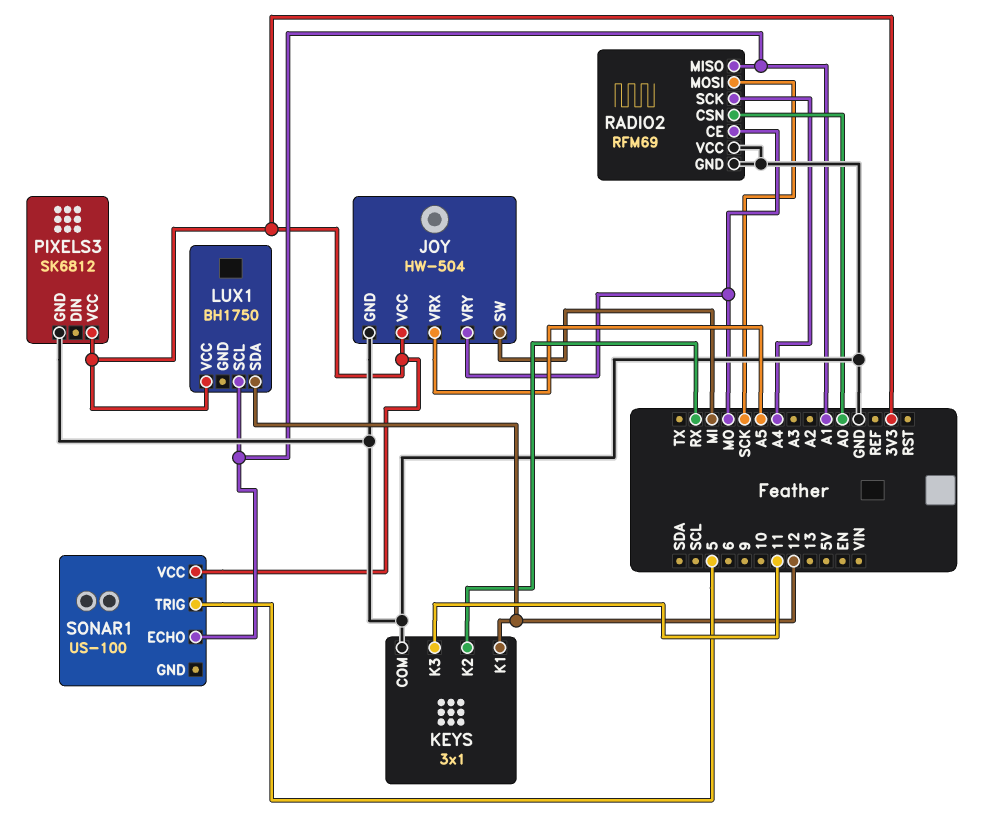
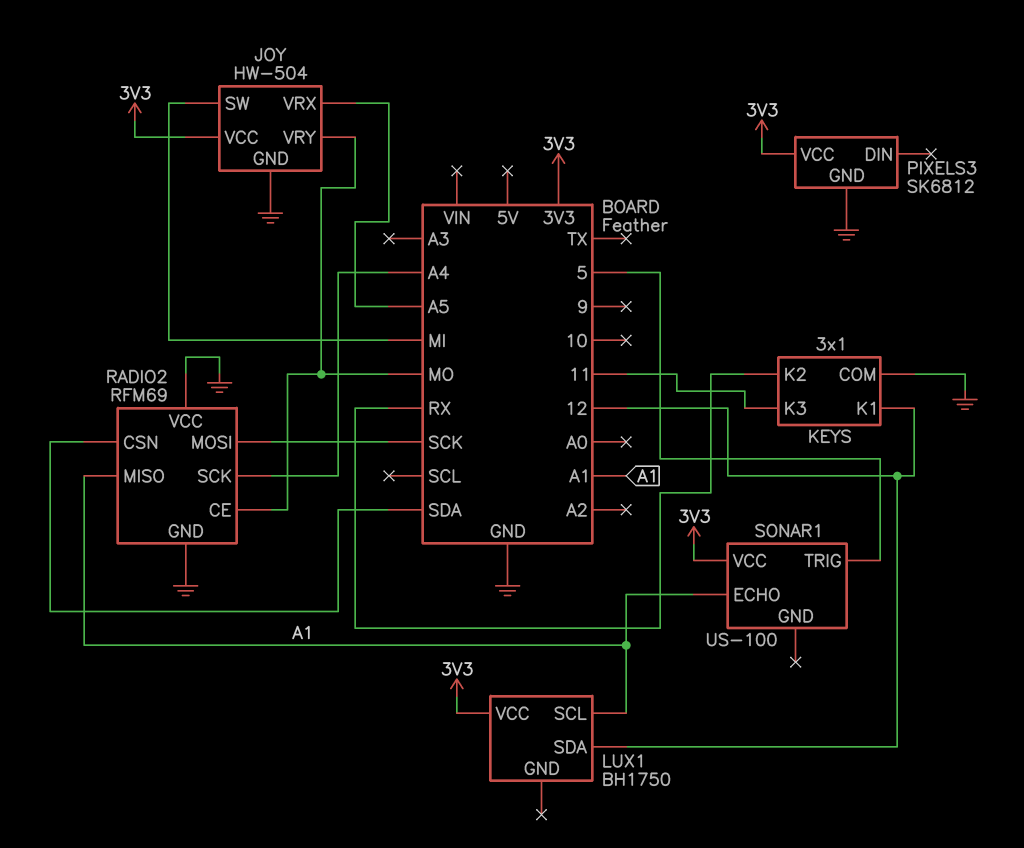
RADIO2 pin CSN: A0 -> SDA

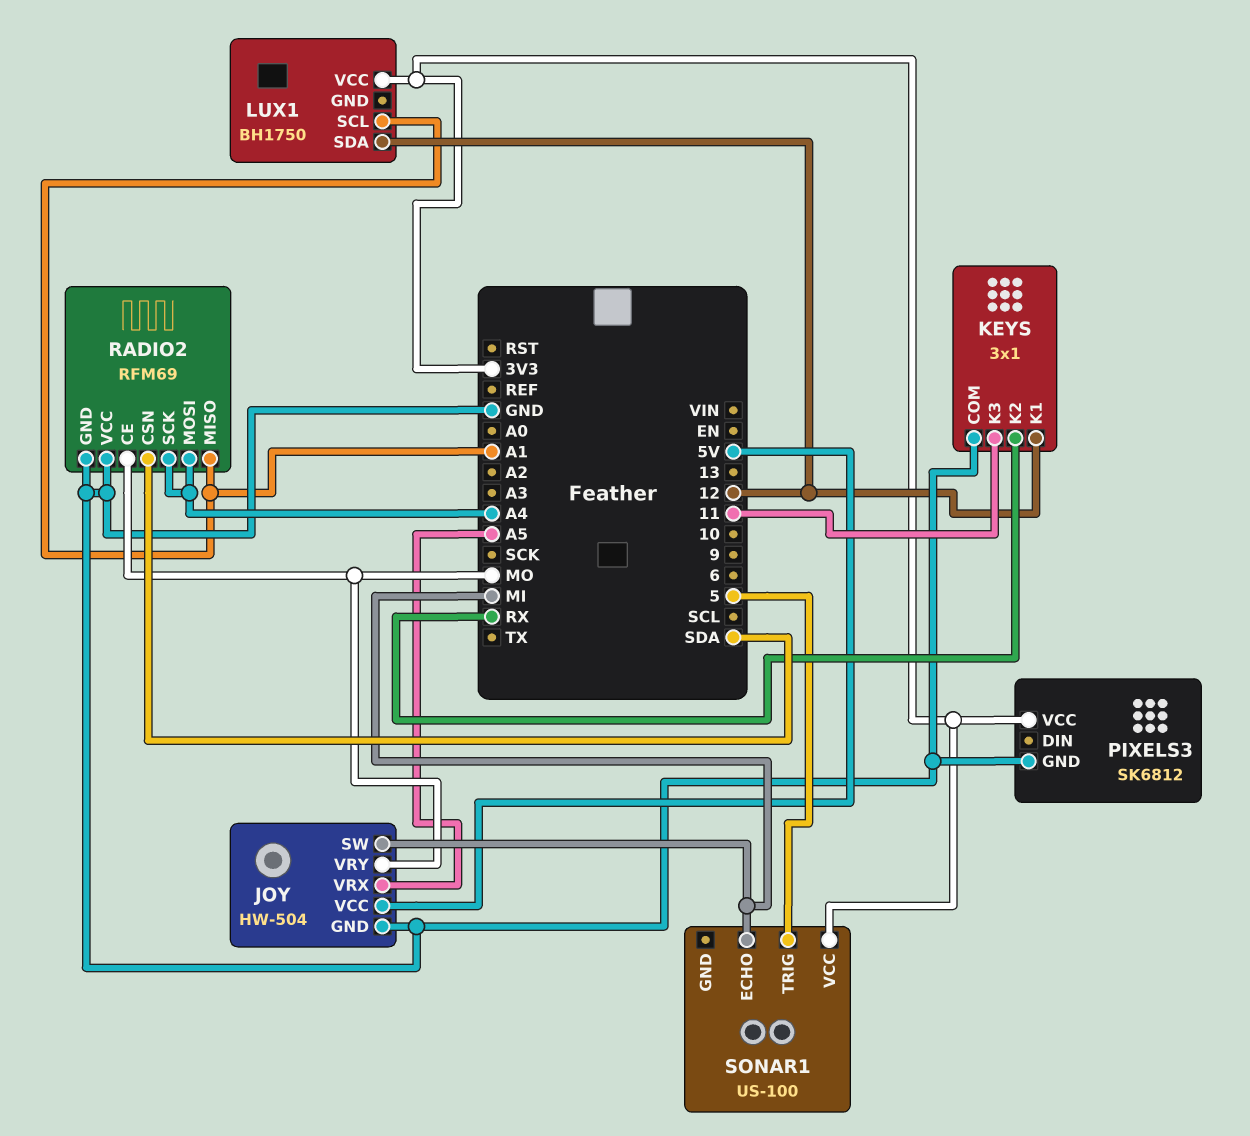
JOY pin VCC: 3V3 -> 5V
RADIO2 pin MOSI: SCK -> A4
SONAR1 pin ECHO: A1 -> MI

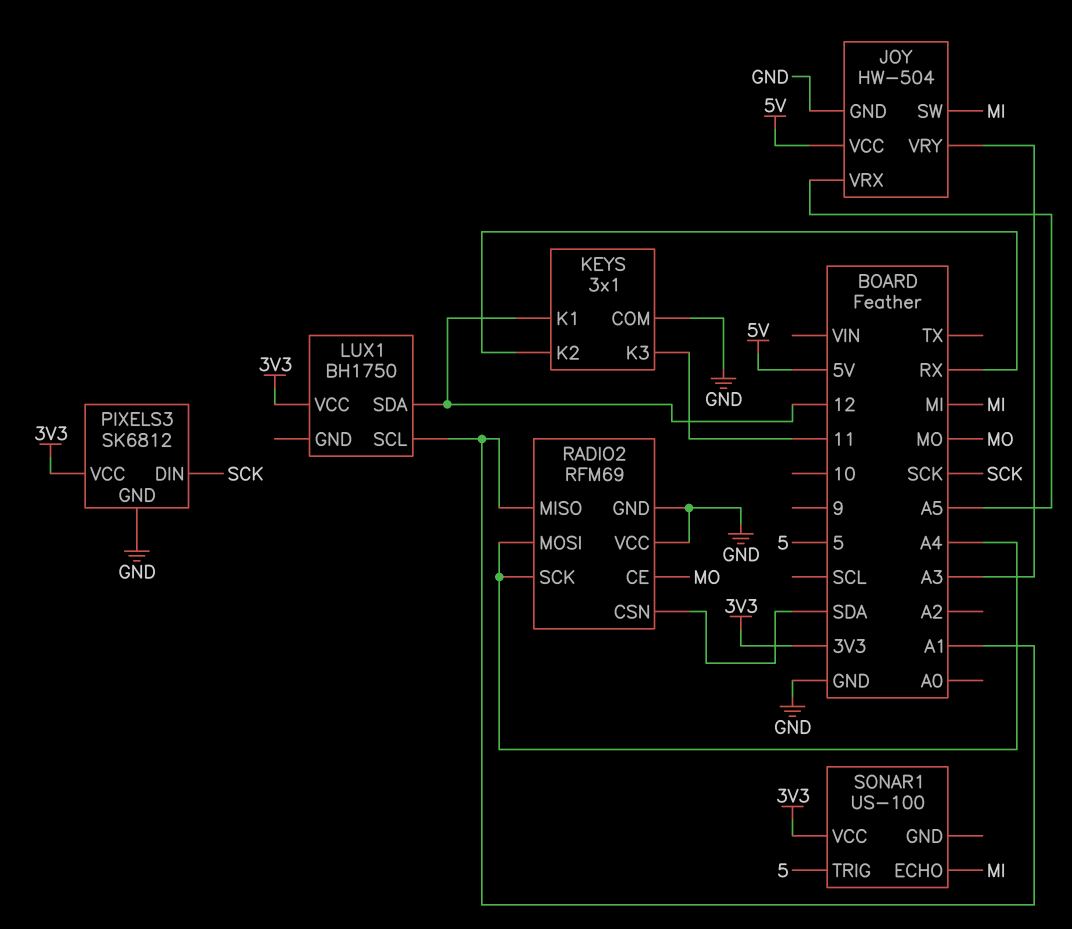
JOY pin VRY: MO -> A3
PIXELS3 pin DIN: none -> SCK

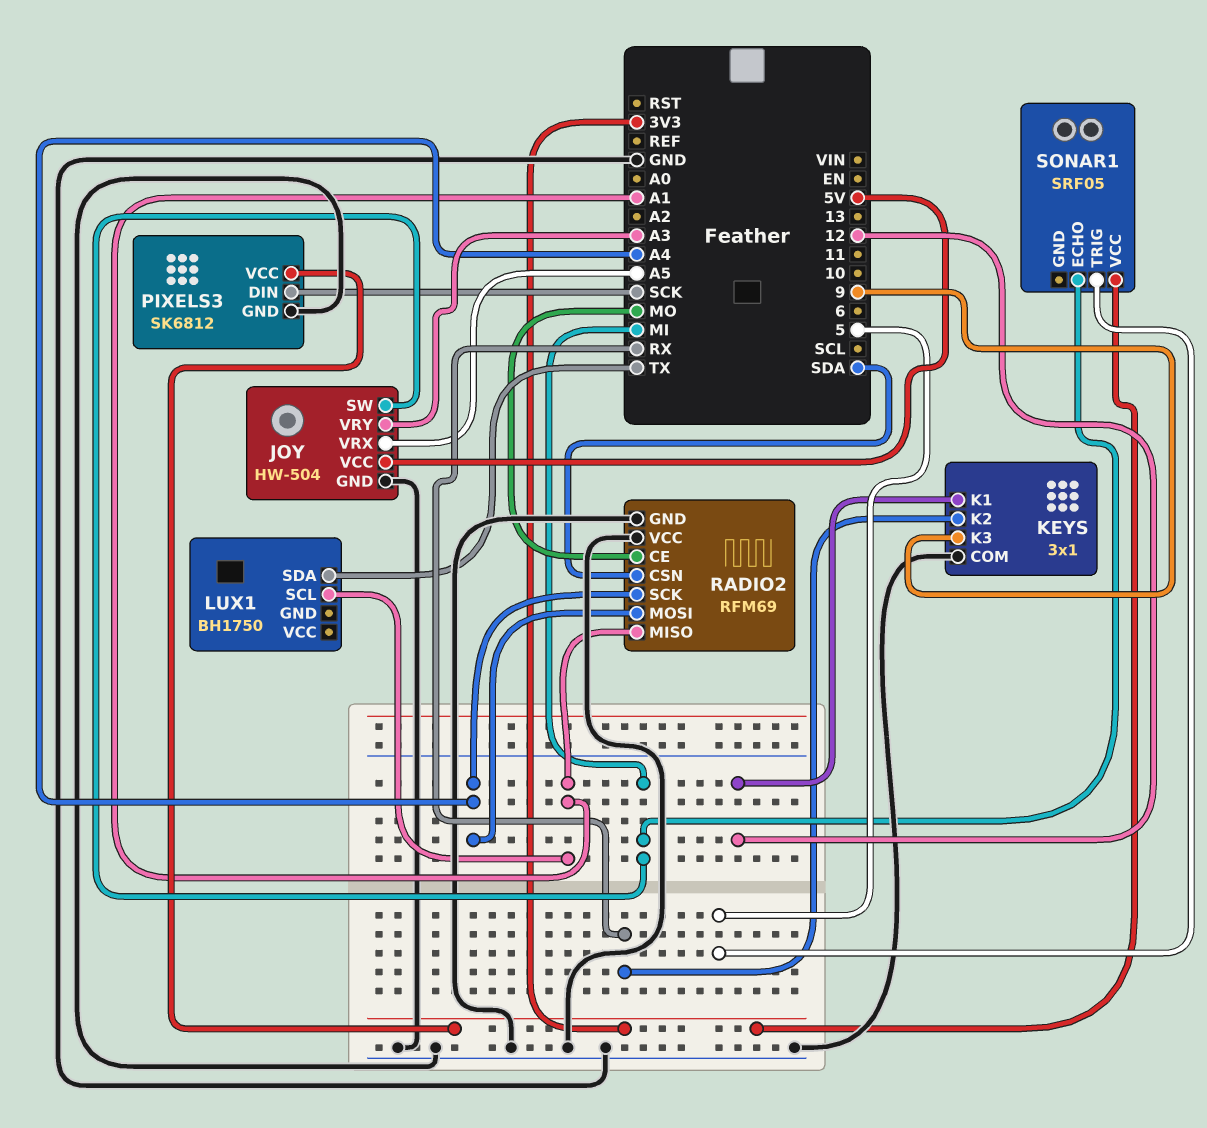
KEYS pin K3: 11 -> 9
LUX1 pin SDA: 12 -> TX
LUX1 pin VCC: 3V3 -> none
SONAR1: US-100 -> SRF05

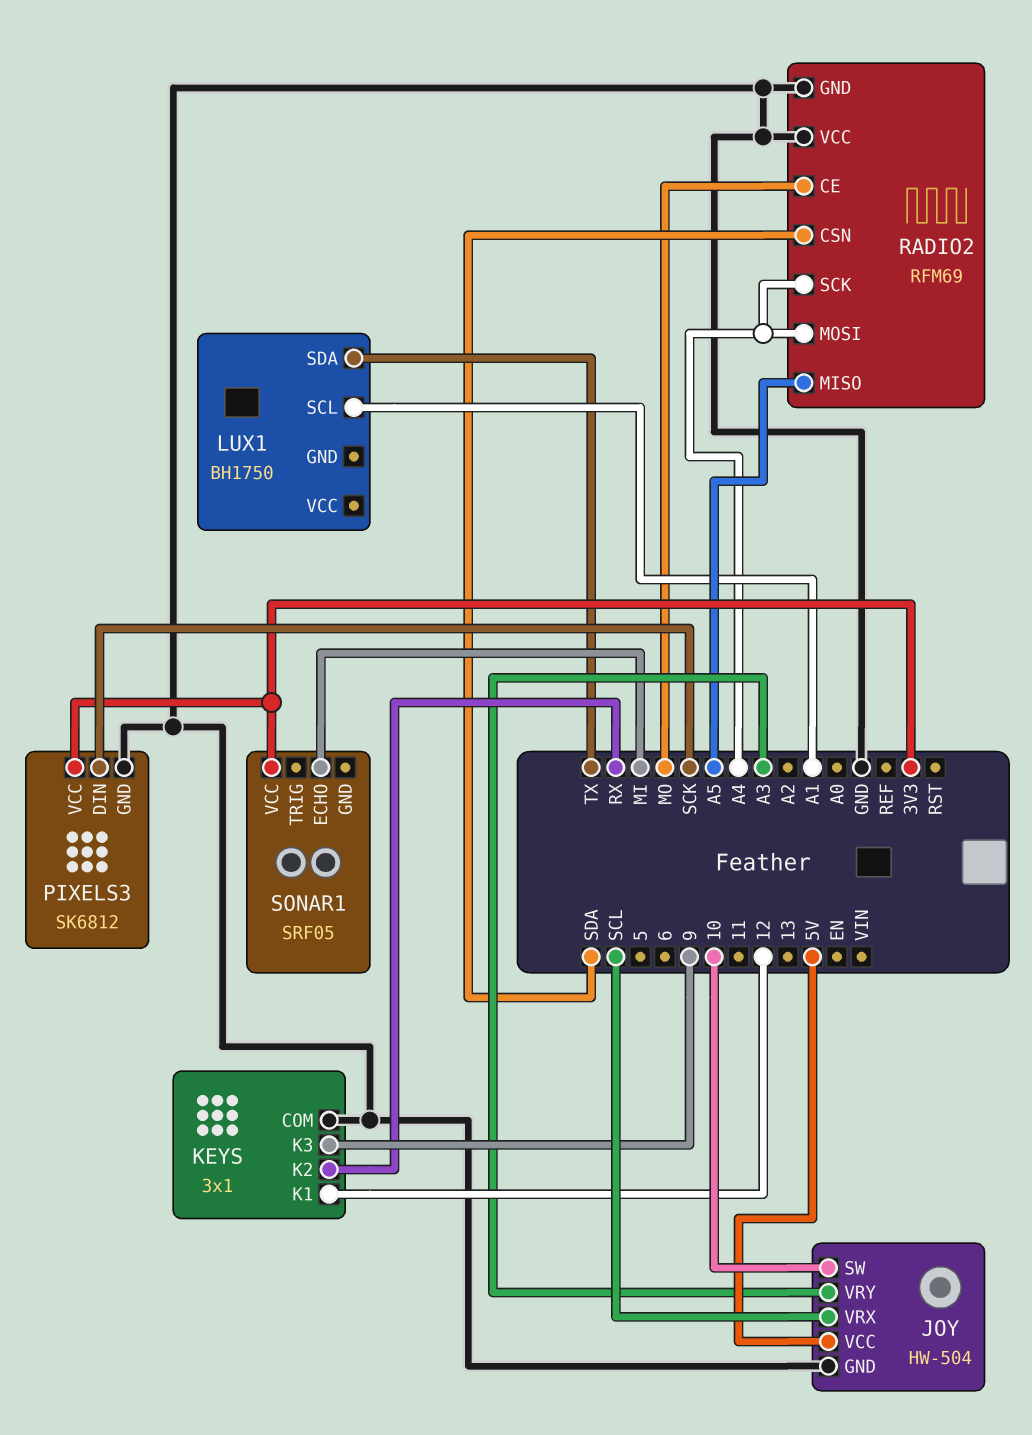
JOY pin SW: MI -> 10
JOY pin VRX: A5 -> SCL
RADIO2 pin MISO: A1 -> A5
SONAR1 pin TRIG: 5 -> none

